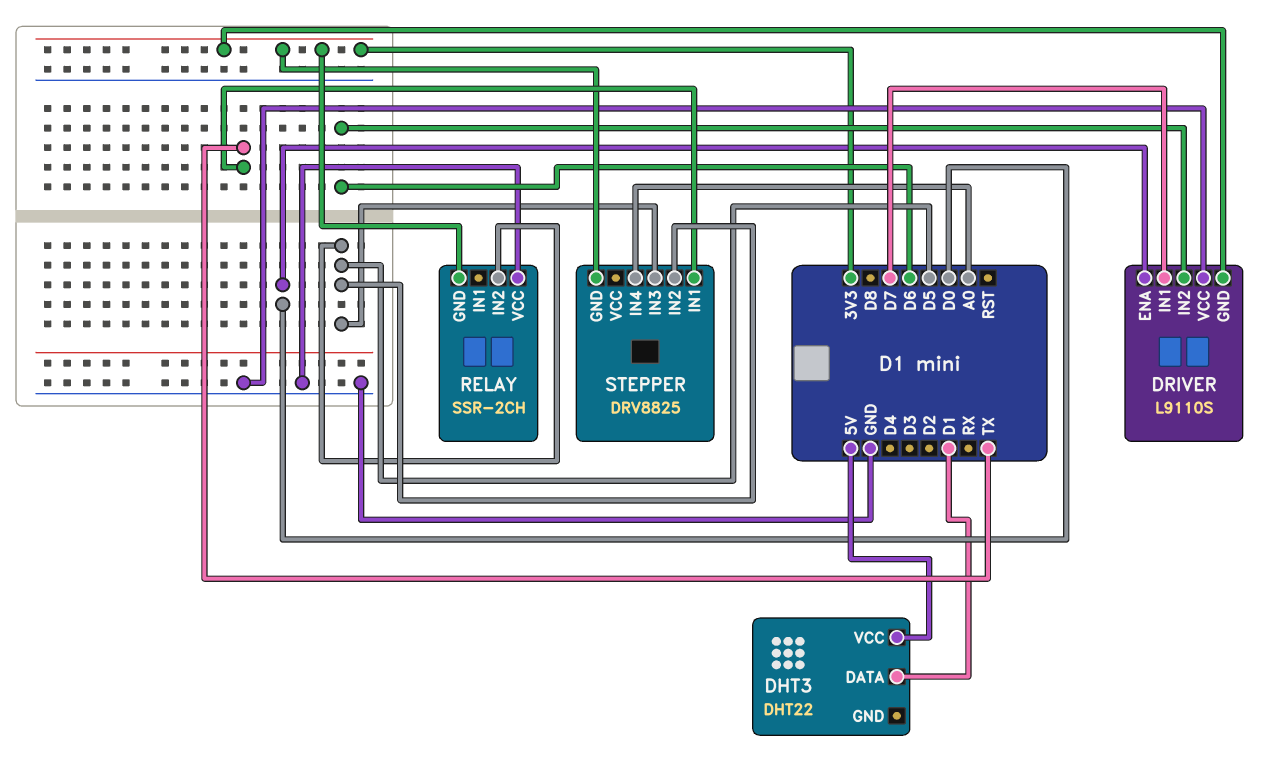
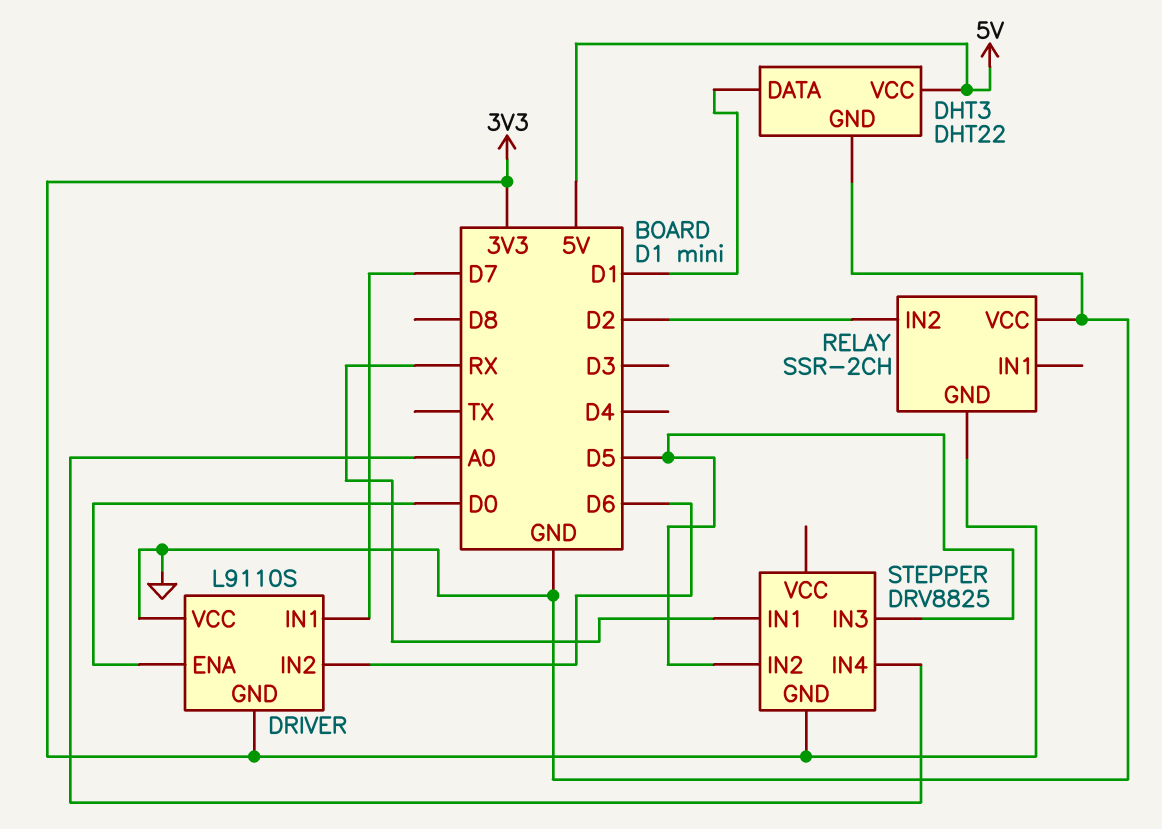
DHT3 pin GND: none -> GND
RELAY pin IN2: D5 -> D2
STEPPER pin IN1: TX -> RX

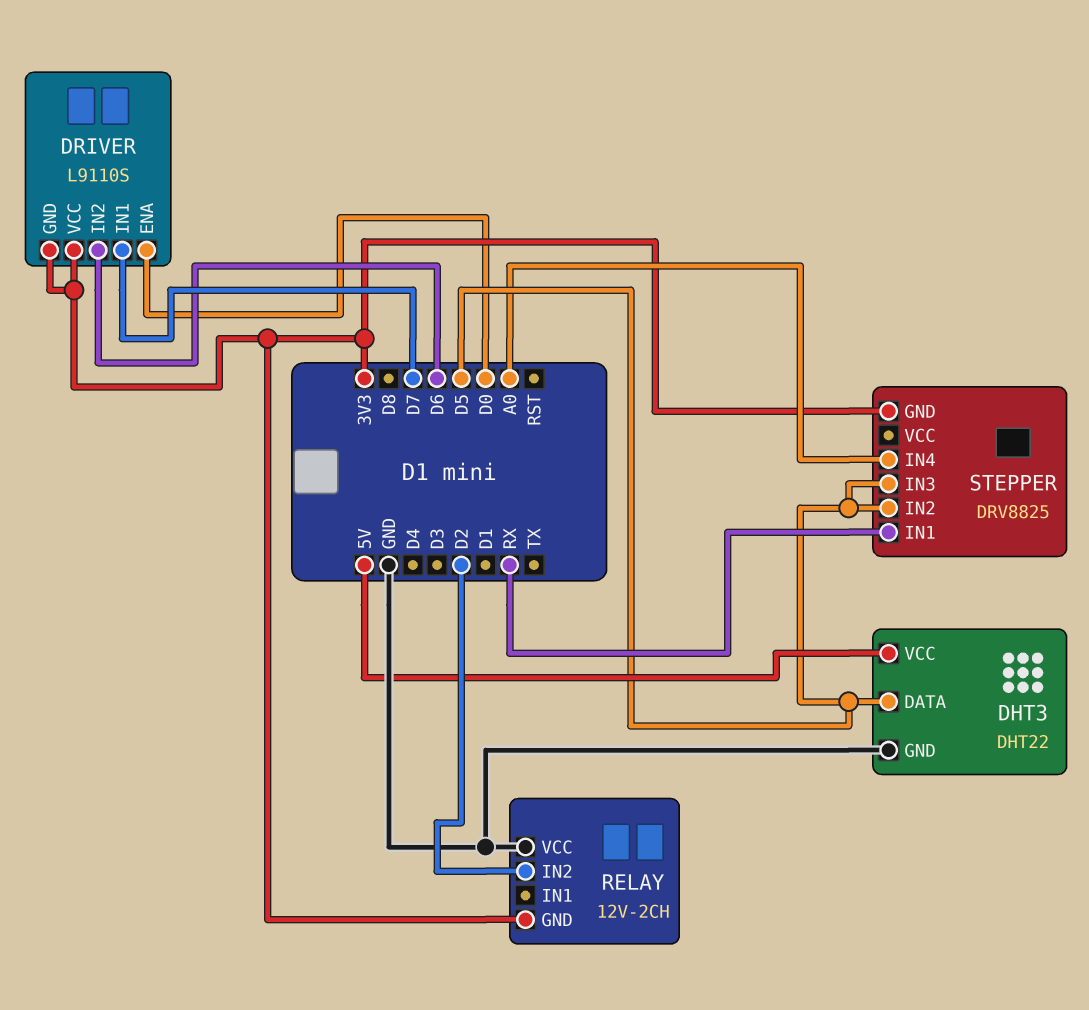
DHT3 pin DATA: D1 -> D5
DRIVER pin VCC: GND -> 3V3
RELAY: SSR-2CH -> 12V-2CH

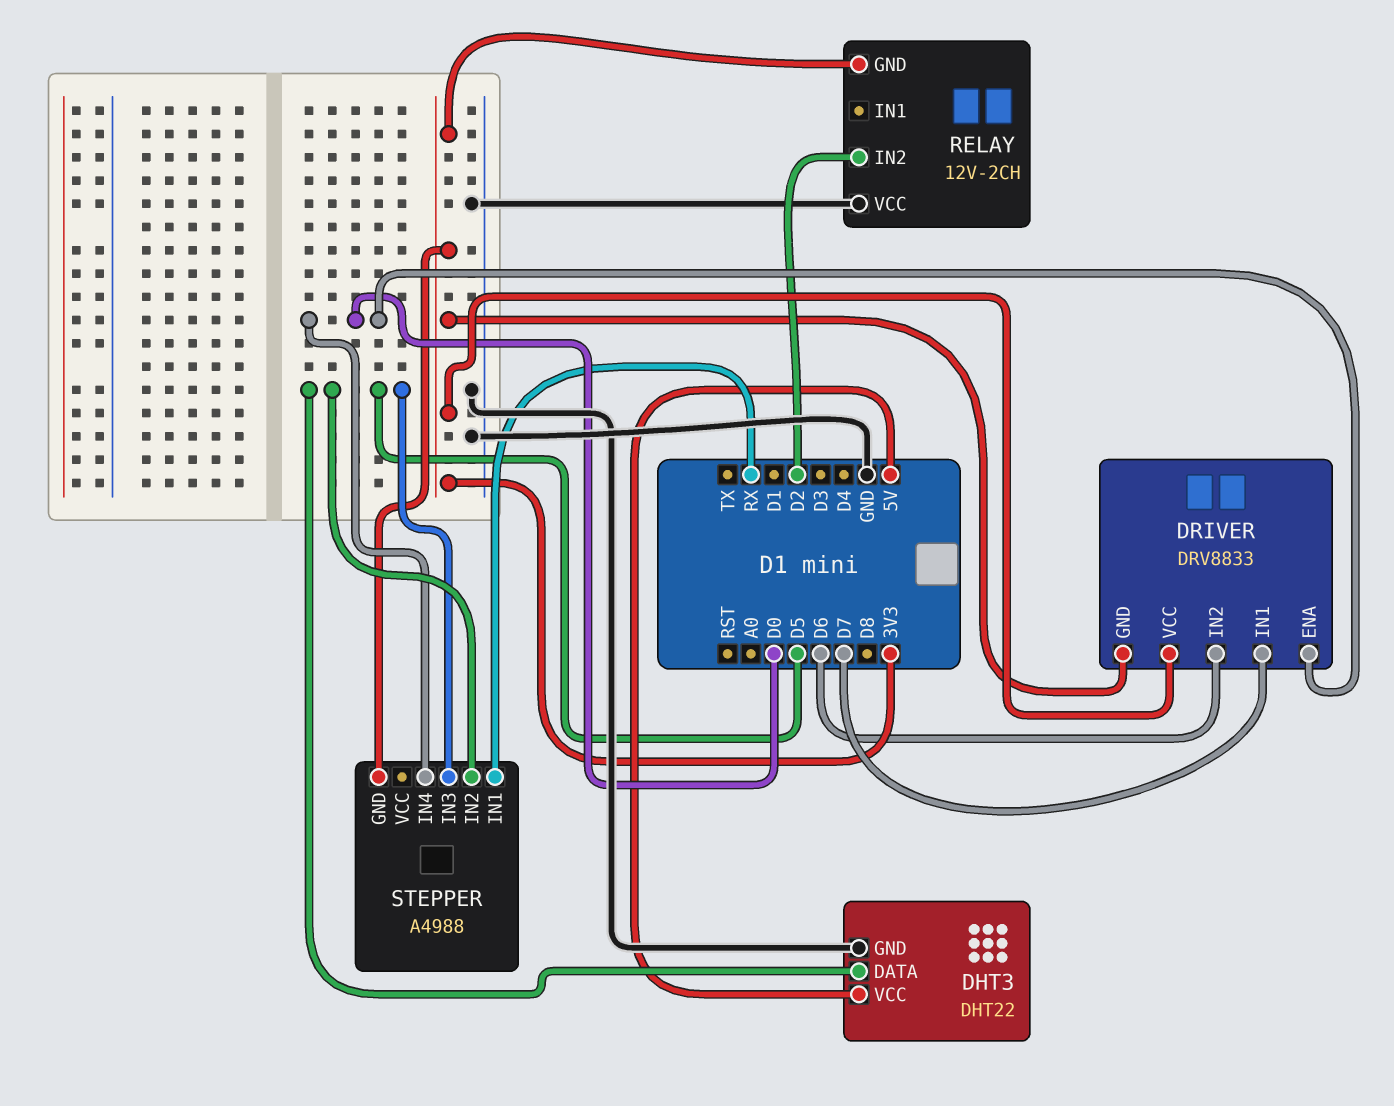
DRIVER: L9110S -> DRV8833
STEPPER: DRV8825 -> A4988
STEPPER pin IN4: A0 -> D0

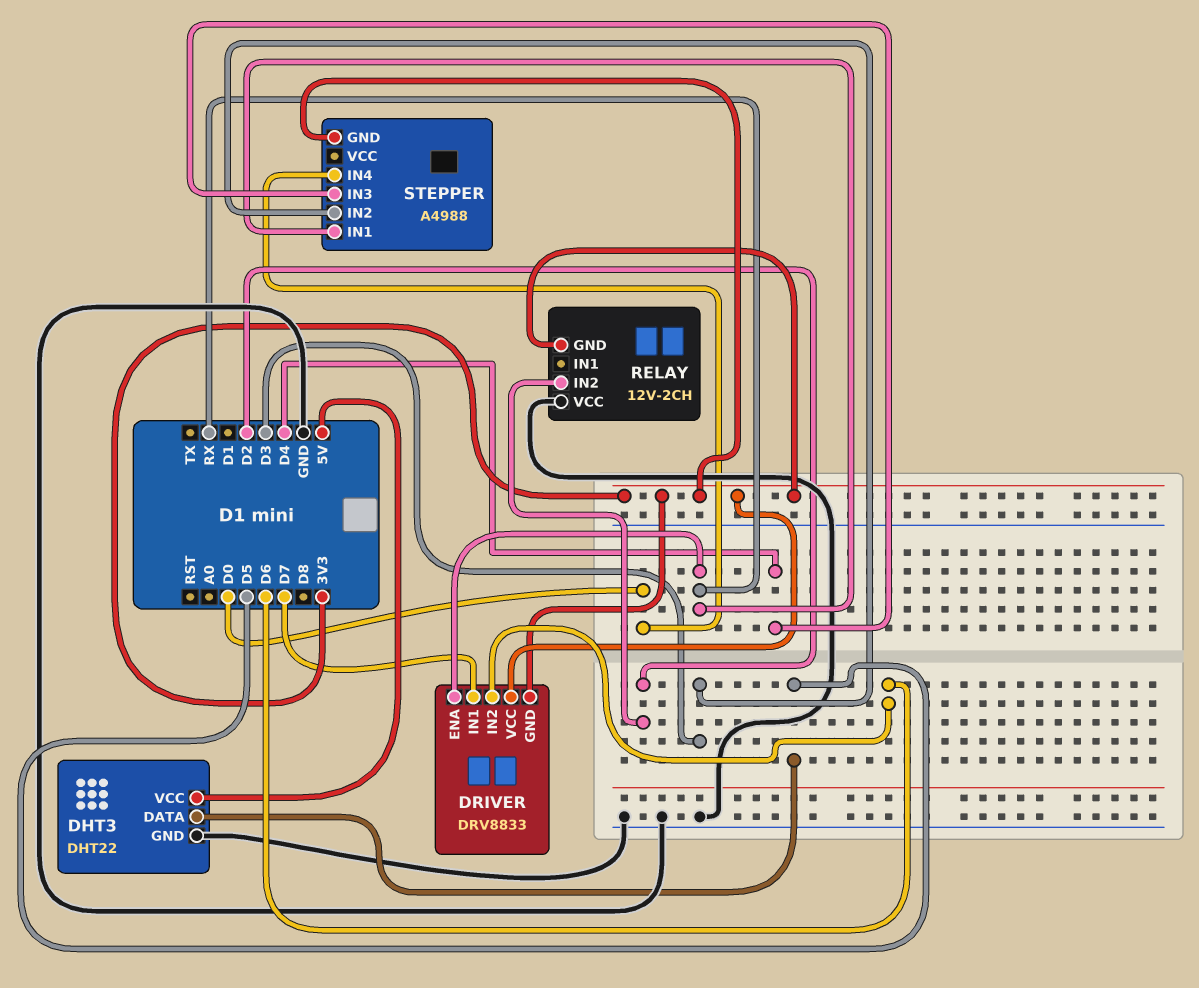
DRIVER pin ENA: D0 -> RX
STEPPER pin IN2: D5 -> D3
STEPPER pin IN3: D5 -> D4

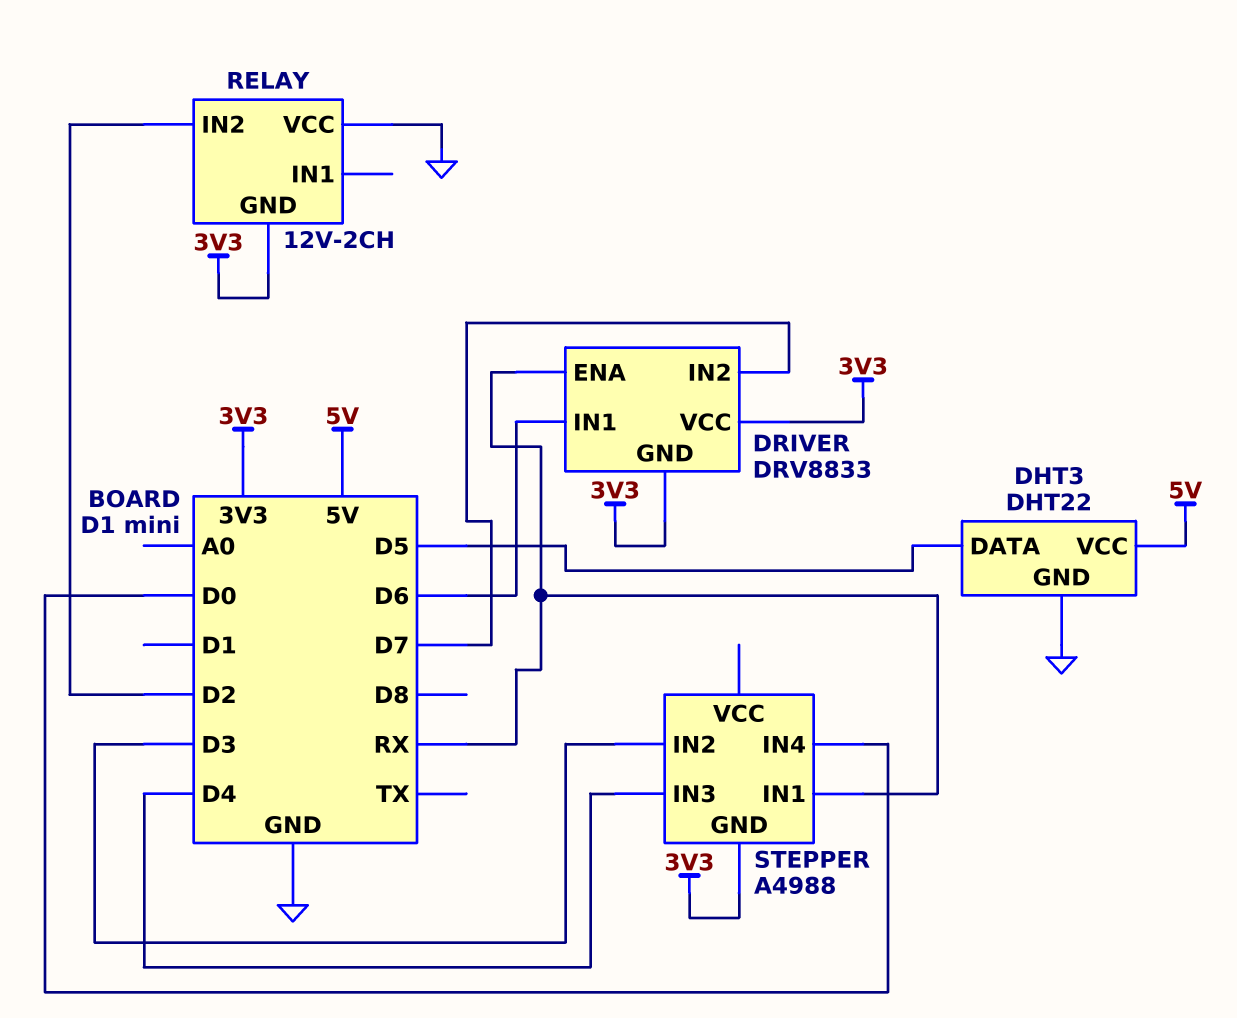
DRIVER pin IN1: D7 -> D6
DRIVER pin IN2: D6 -> D7

